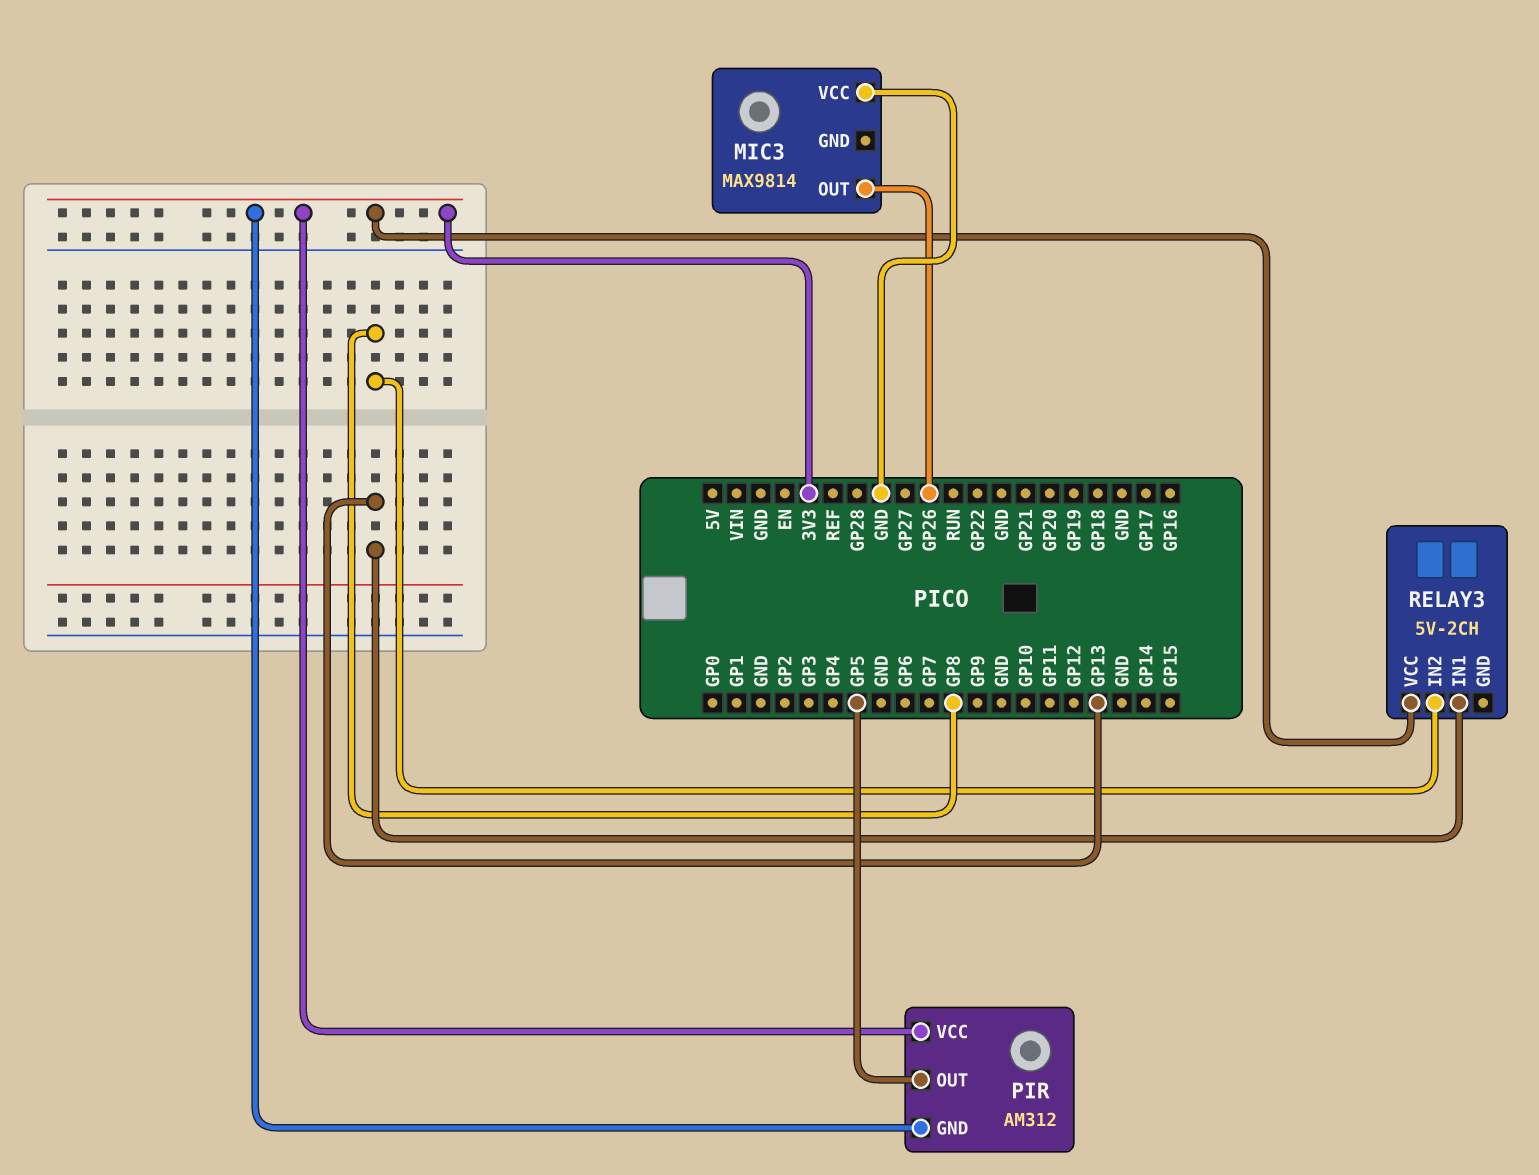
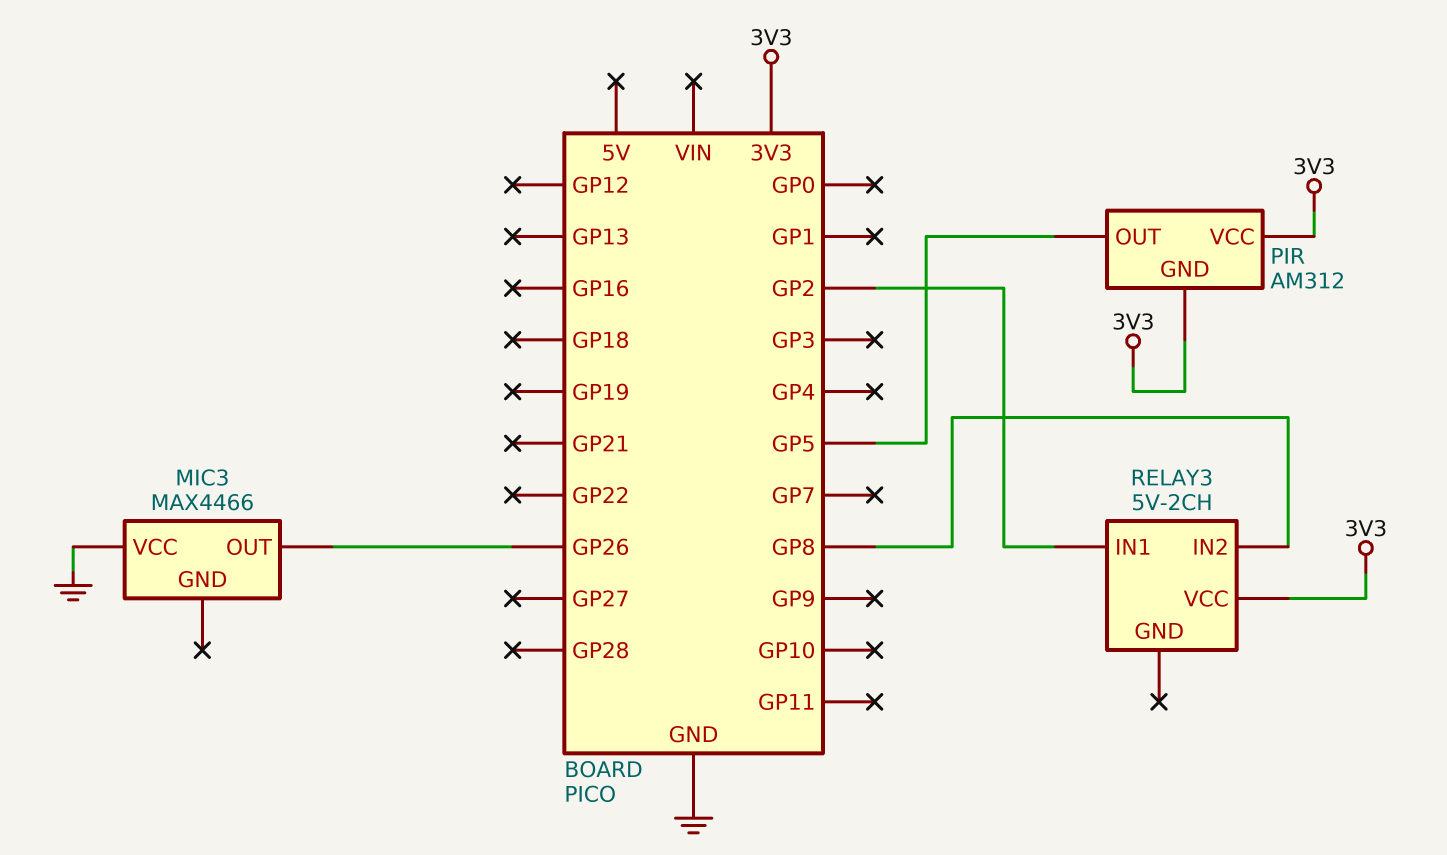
MIC3: MAX9814 -> MAX4466
RELAY3 pin IN1: GP13 -> GP2

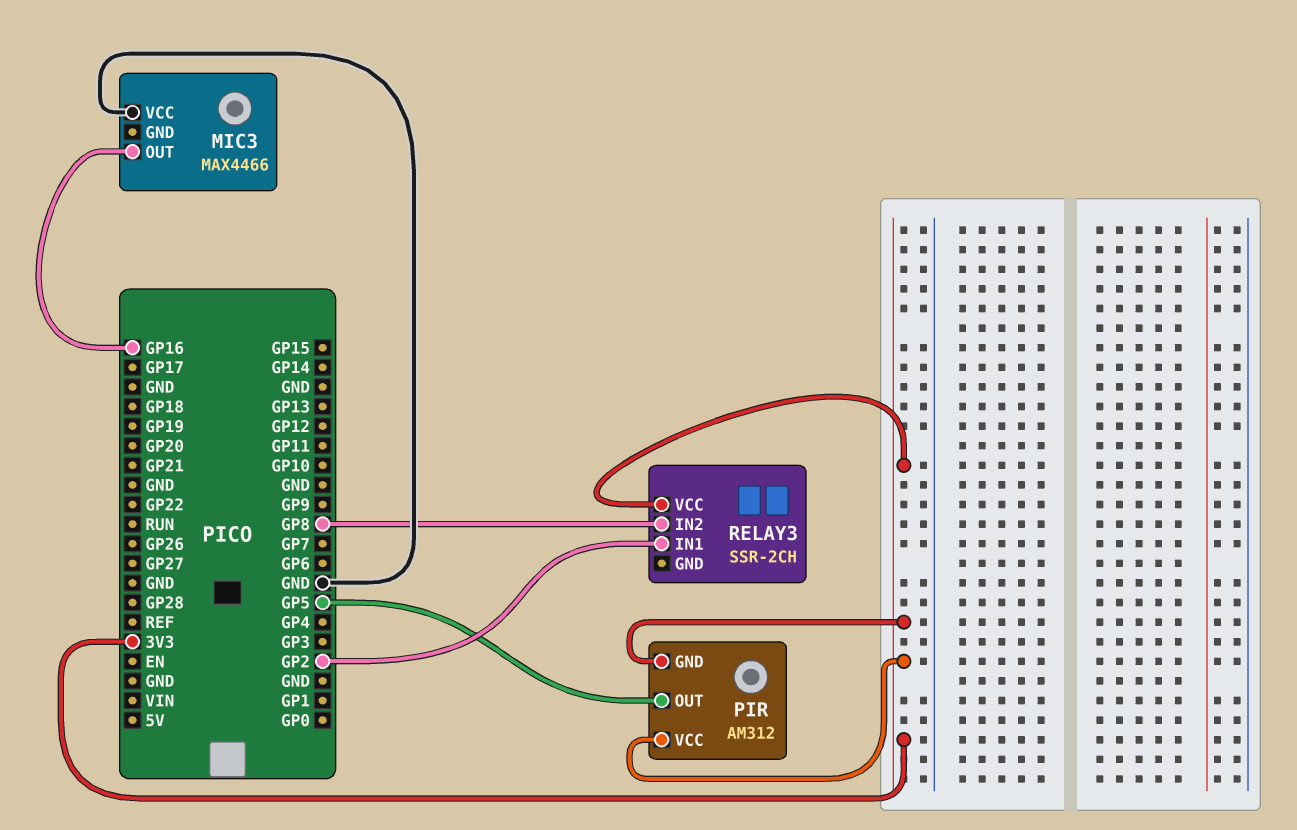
MIC3 pin OUT: GP26 -> GP16
RELAY3: 5V-2CH -> SSR-2CH

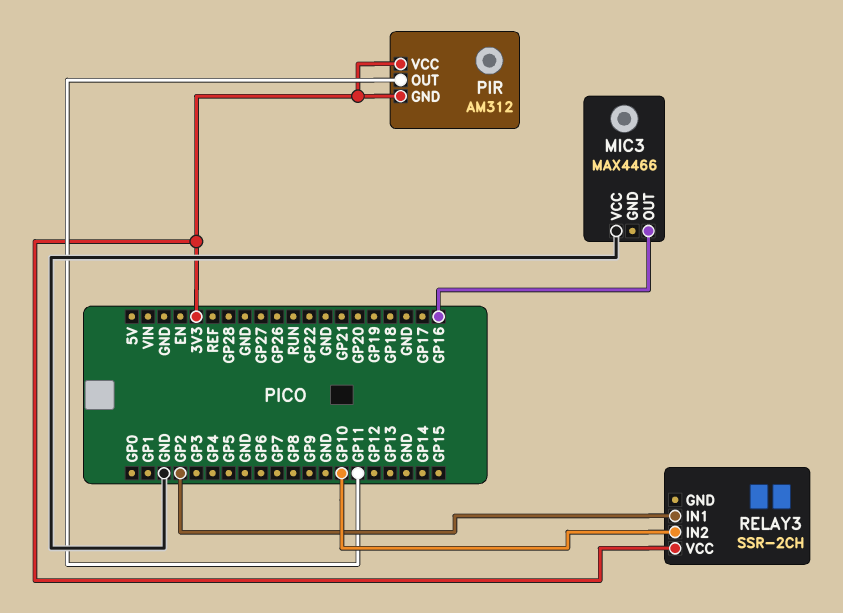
PIR pin OUT: GP5 -> GP11
RELAY3 pin IN2: GP8 -> GP10

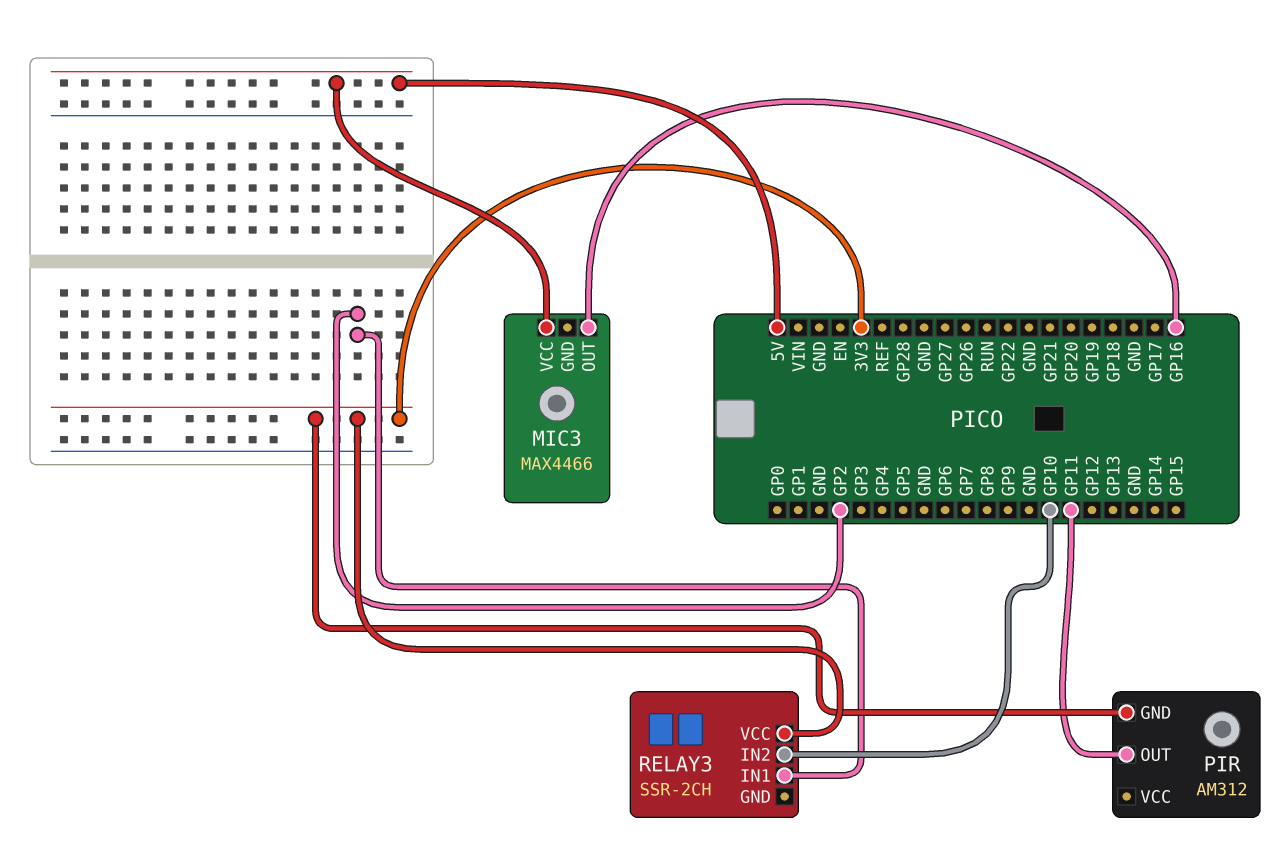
MIC3 pin VCC: GND -> 5V
PIR pin VCC: 3V3 -> none

